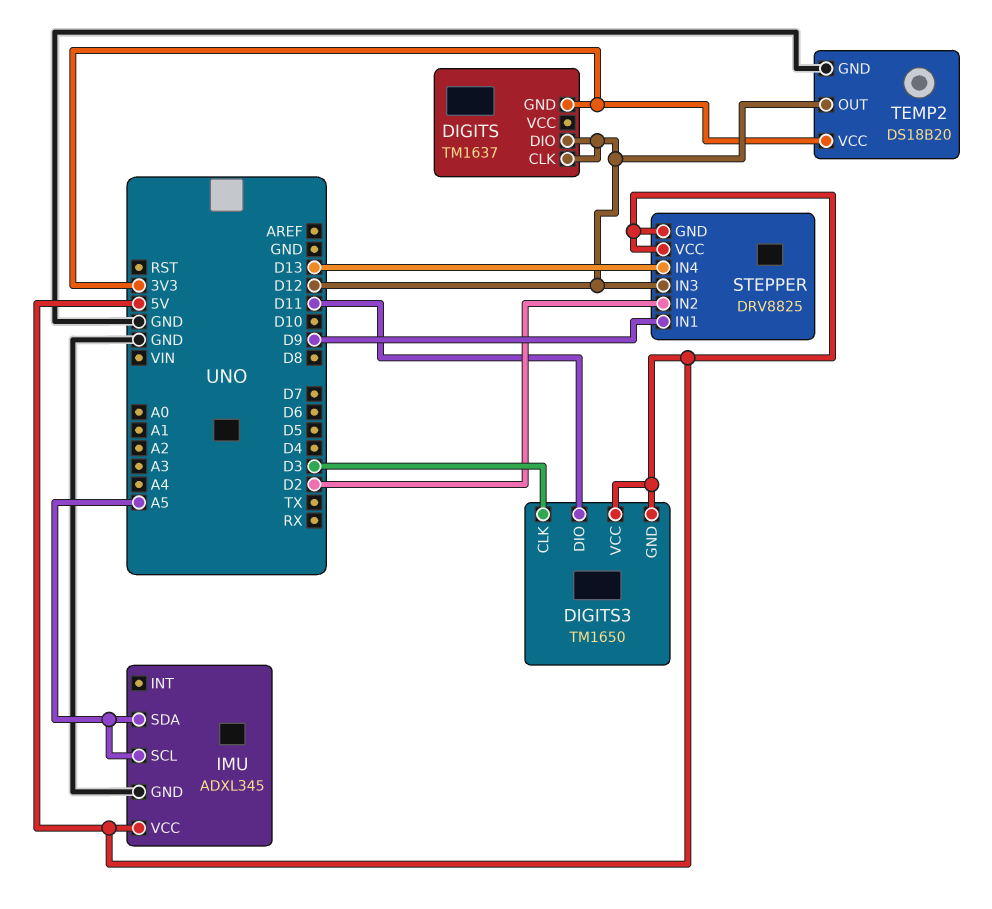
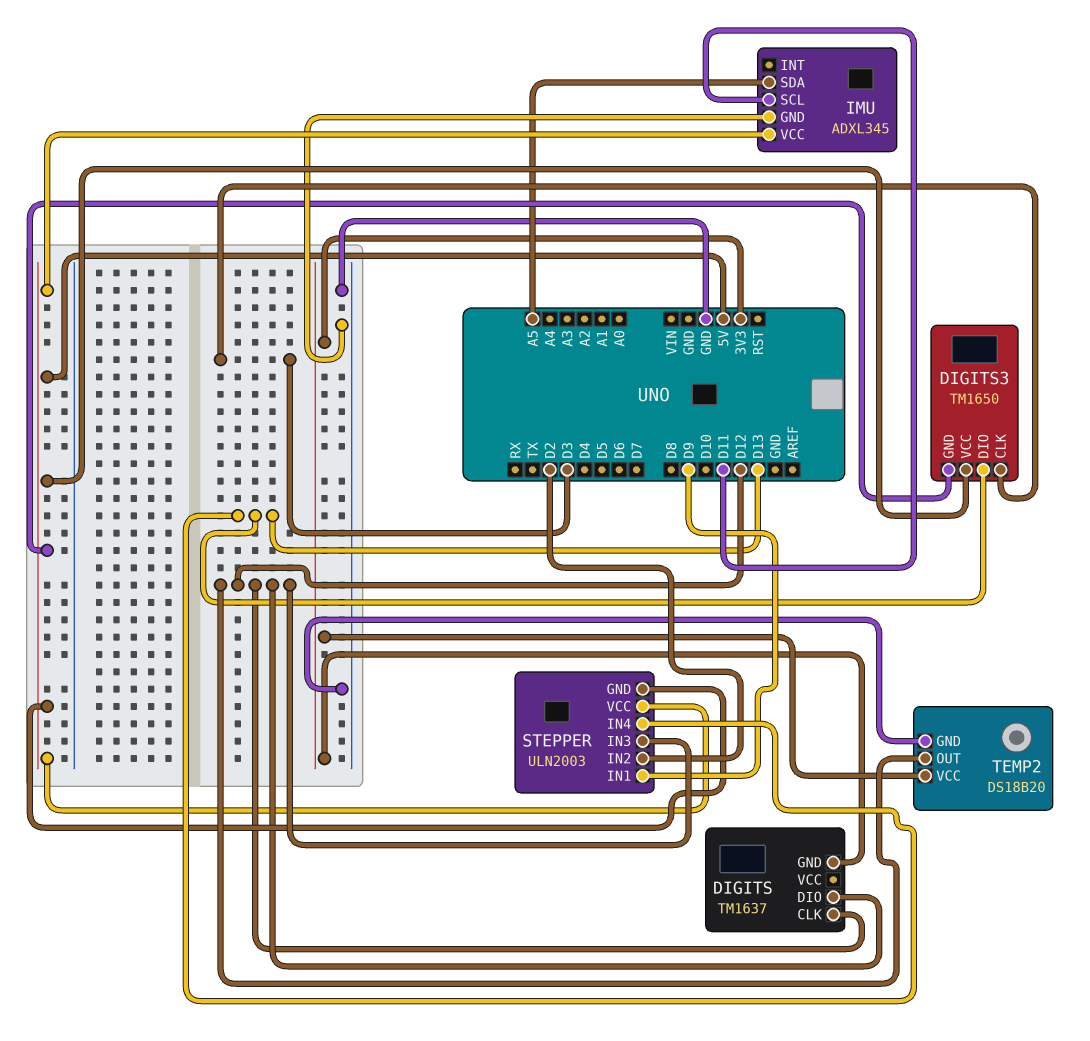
DIGITS3 pin DIO: D11 -> D13
IMU pin SCL: A5 -> D11
STEPPER: DRV8825 -> ULN2003

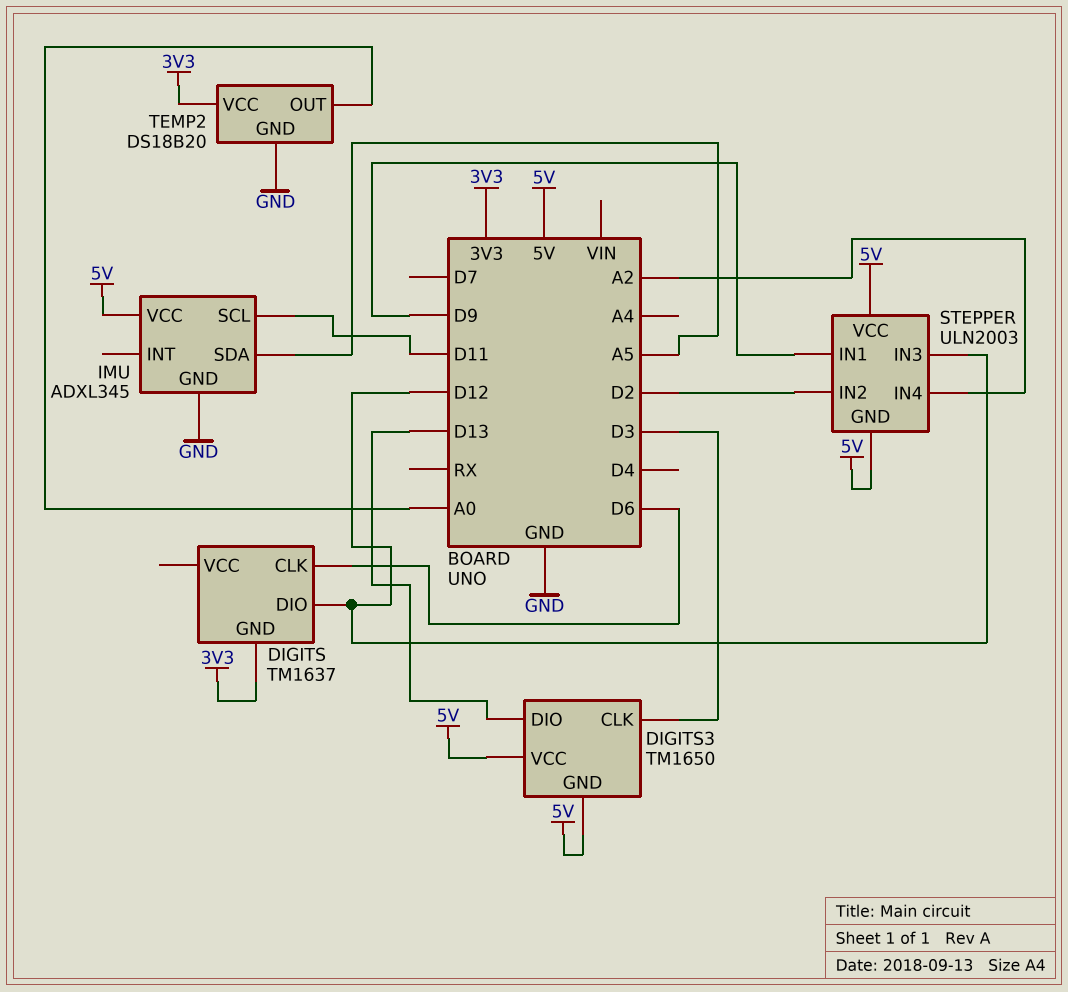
DIGITS pin CLK: D12 -> D6
STEPPER pin IN4: D13 -> A2
TEMP2 pin OUT: D12 -> A0

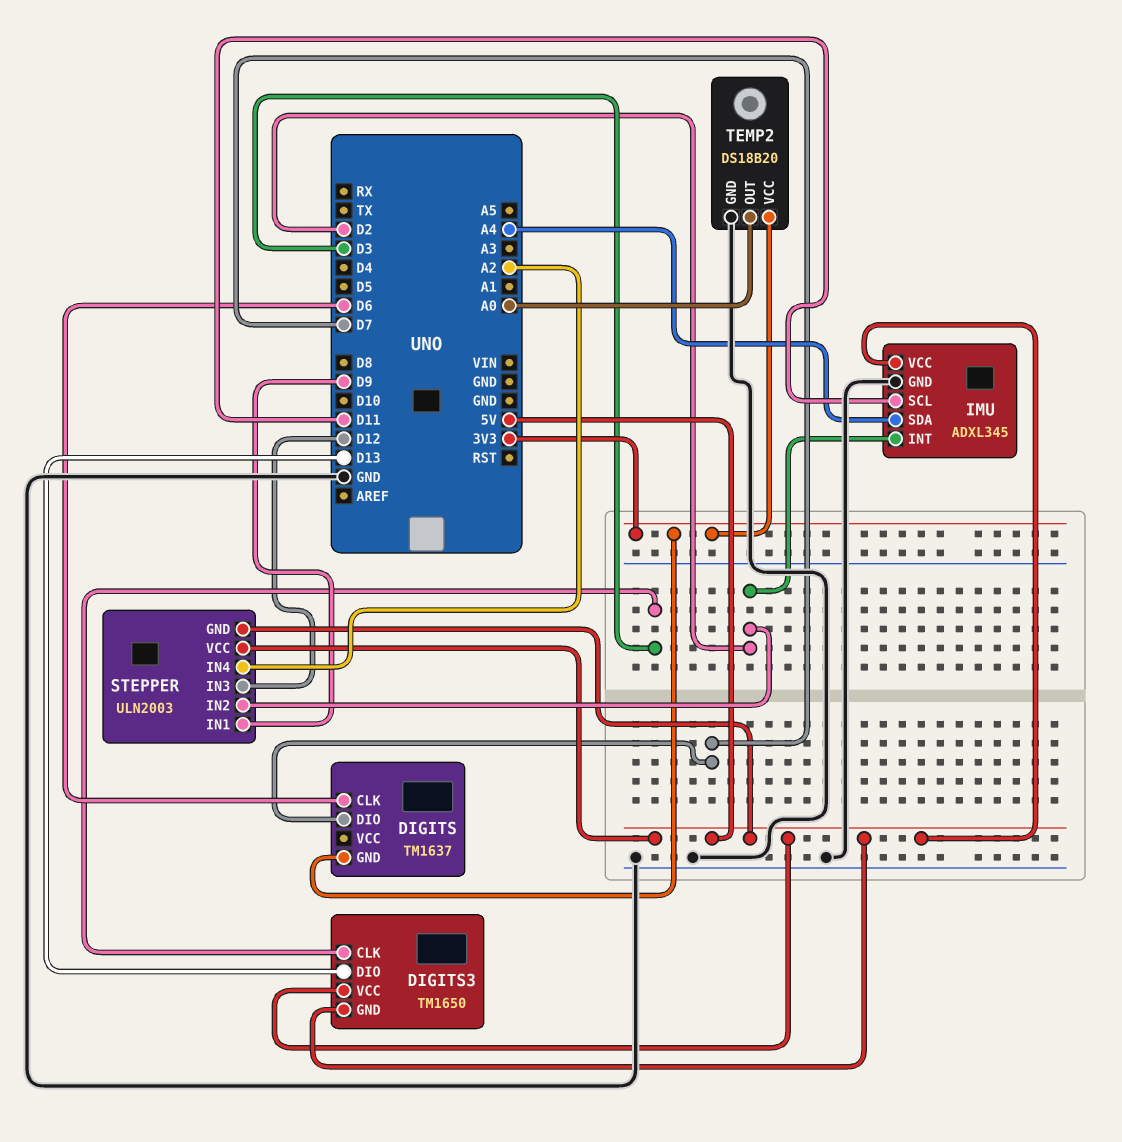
DIGITS pin DIO: D12 -> D7
IMU pin INT: none -> D2
IMU pin SDA: A5 -> A4

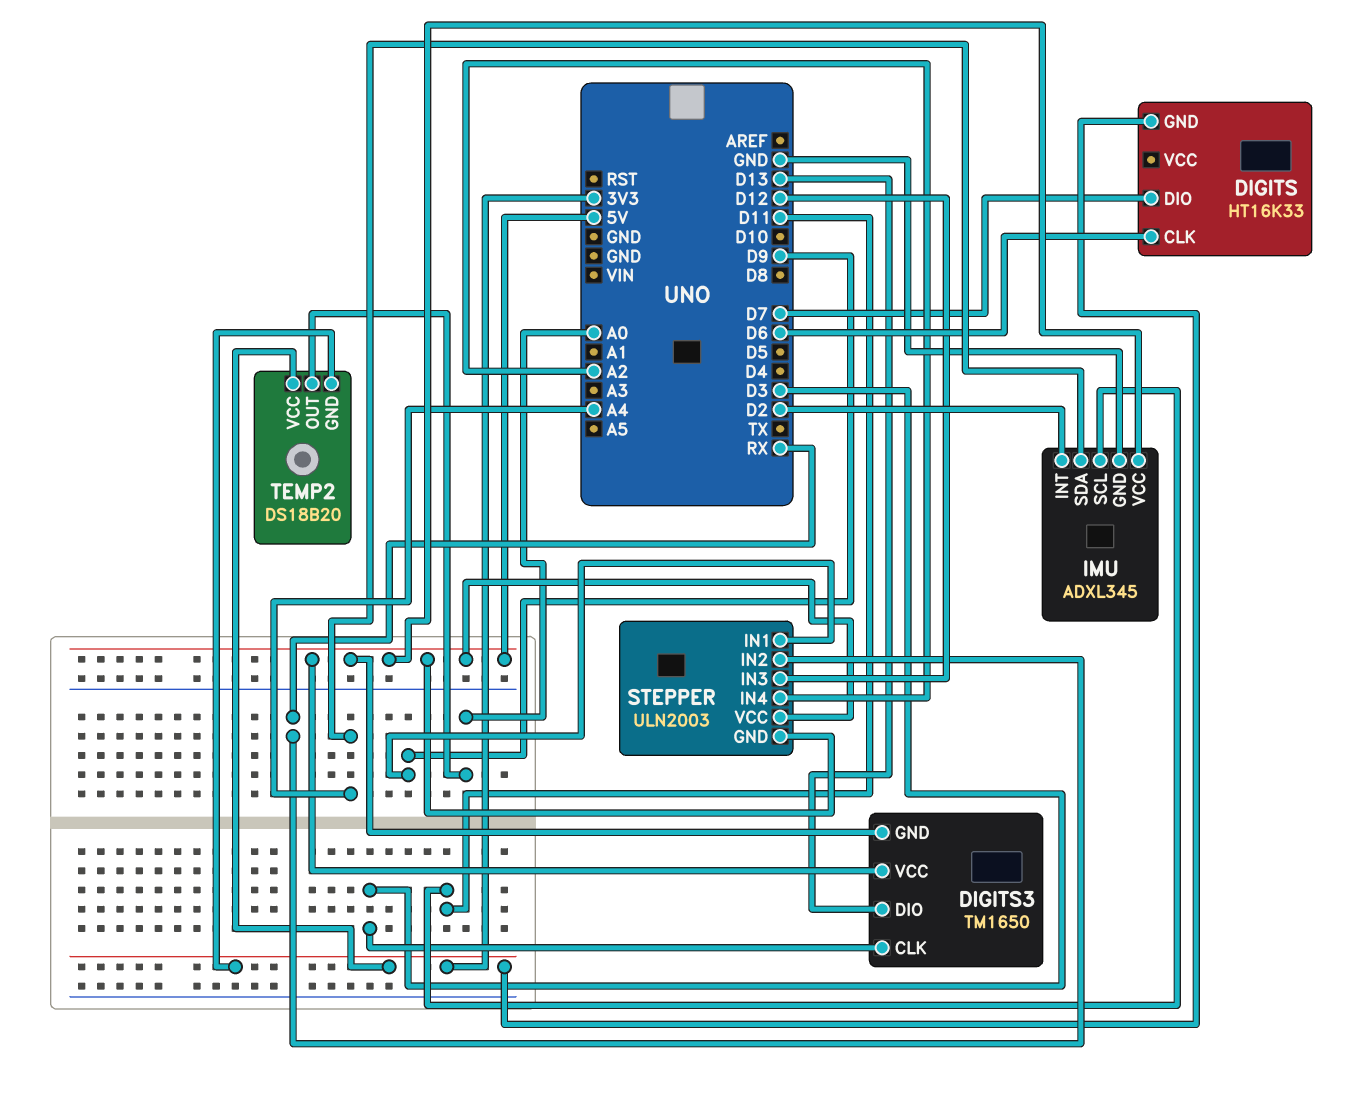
DIGITS: TM1637 -> HT16K33
STEPPER pin IN2: D2 -> RX
TEMP2 pin GND: GND -> 3V3

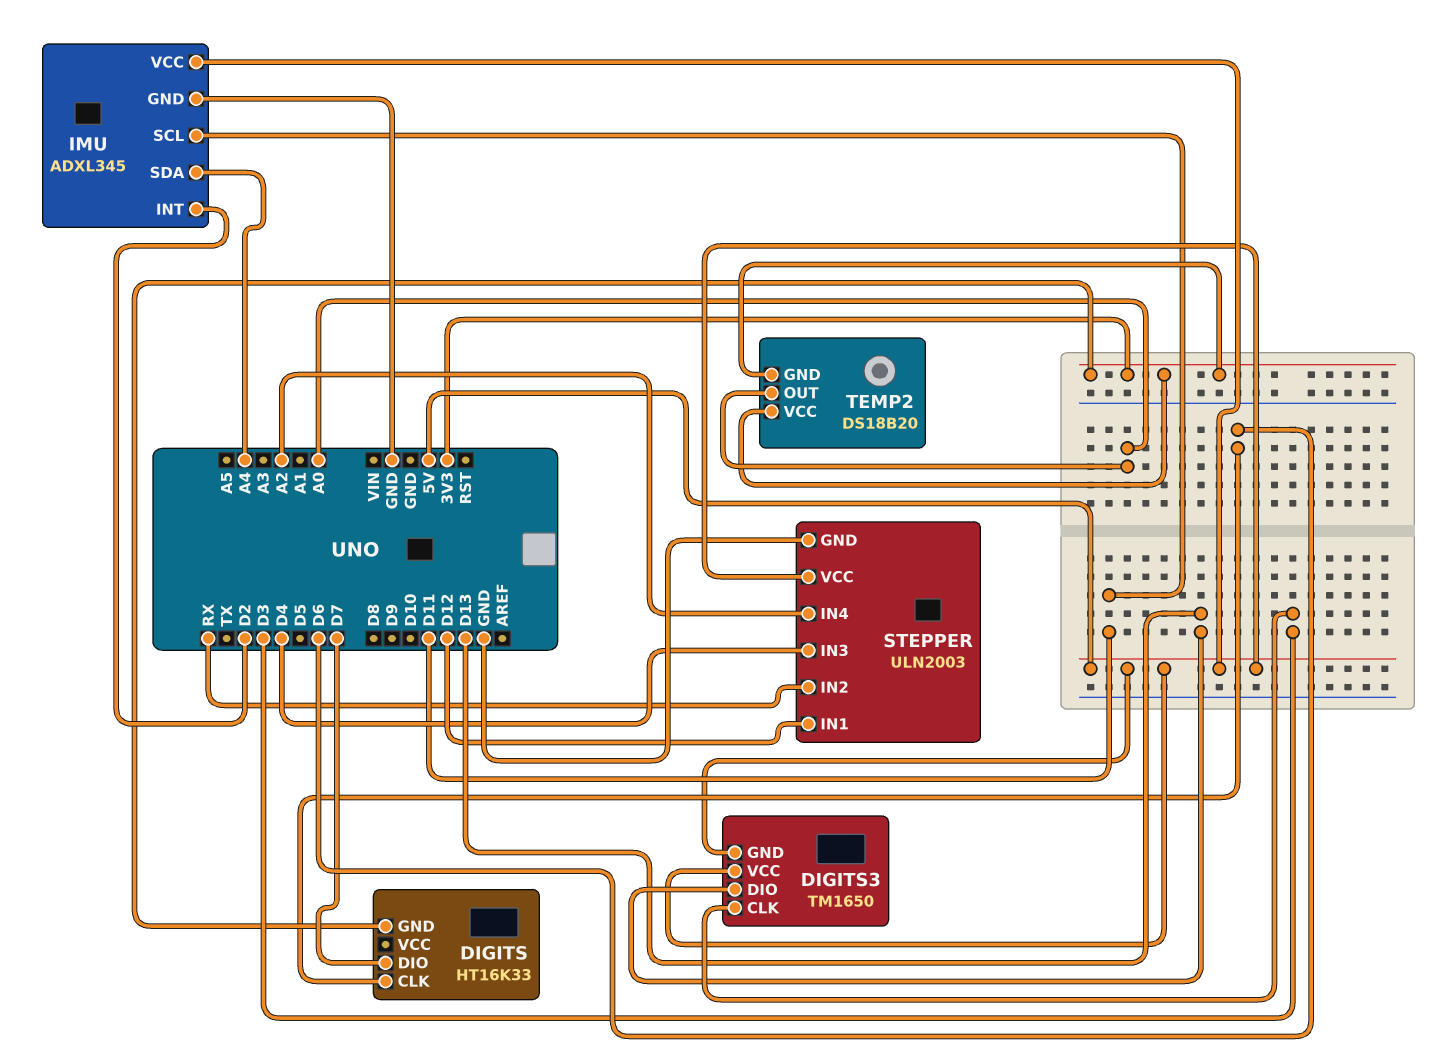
STEPPER pin GND: 5V -> GND
STEPPER pin IN1: D9 -> D12
STEPPER pin IN3: D12 -> D4

